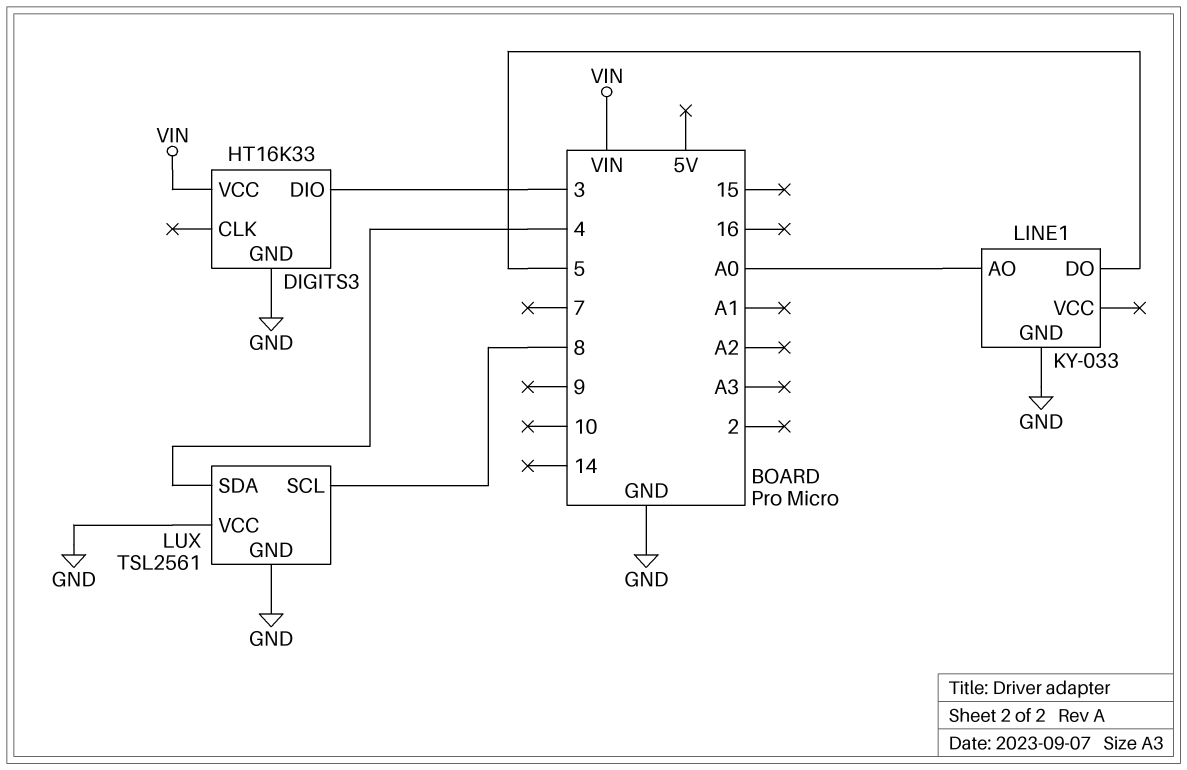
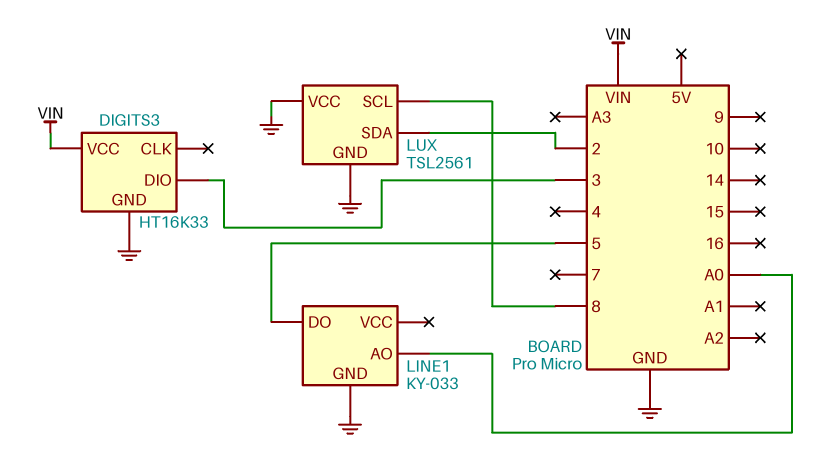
LUX pin SDA: 4 -> 2

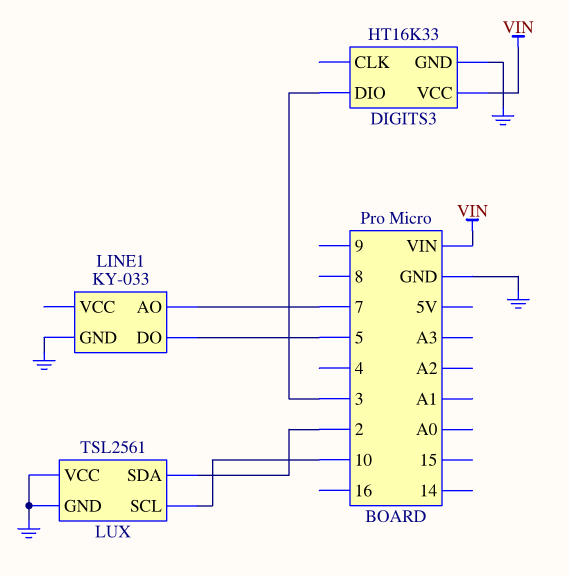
LINE1 pin AO: A0 -> 7
LUX pin SCL: 8 -> 10

